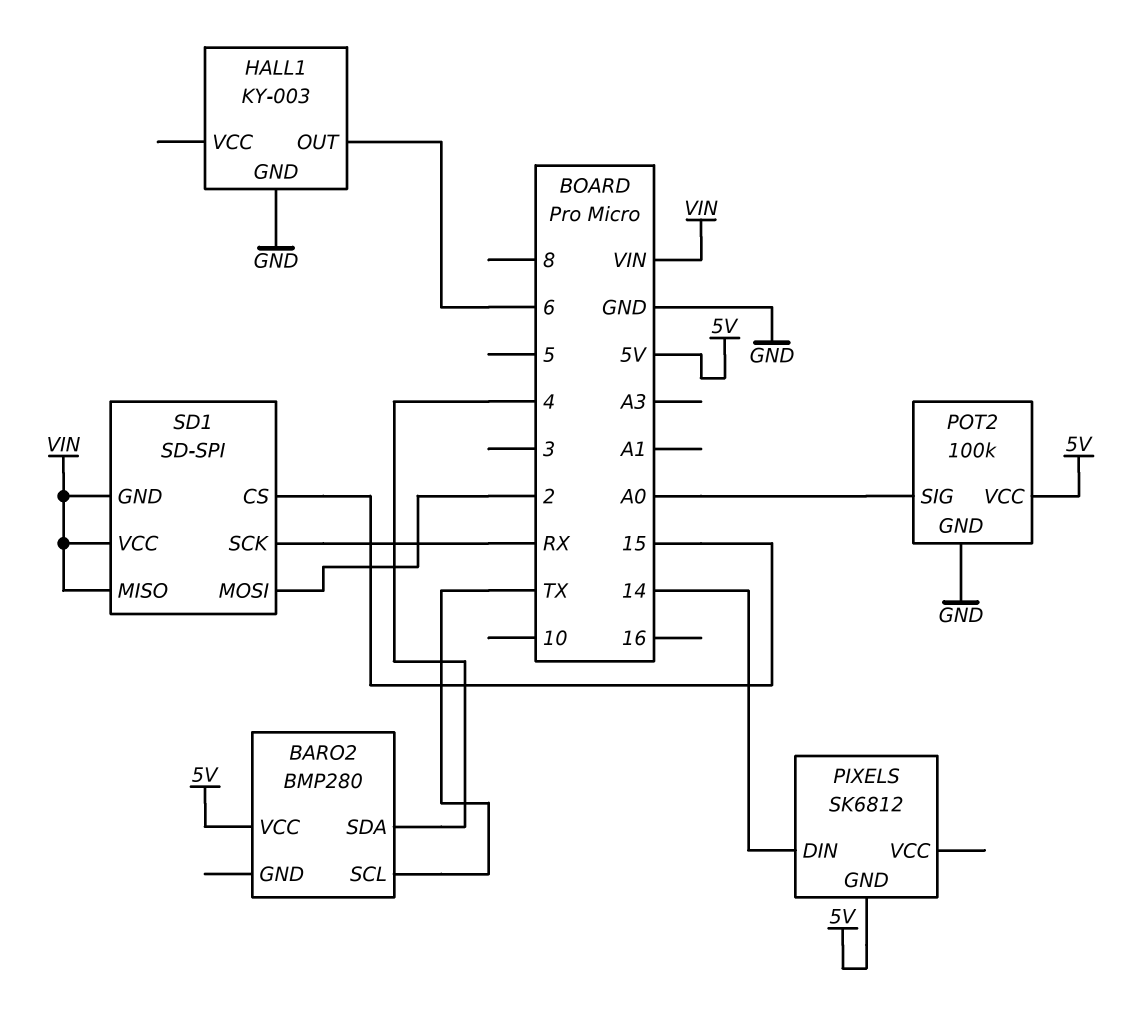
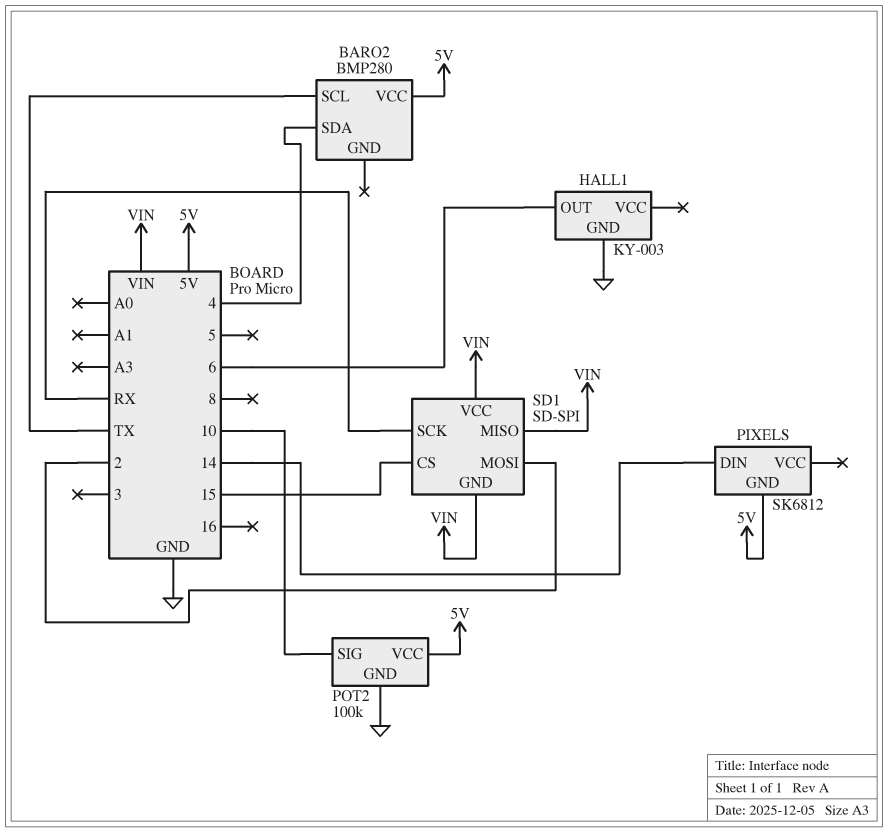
POT2 pin SIG: A0 -> 10

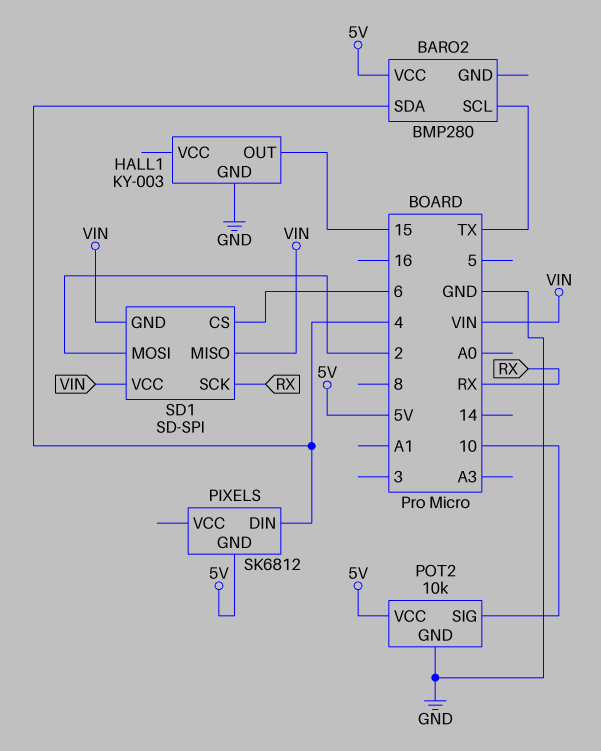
HALL1 pin OUT: 6 -> 15
PIXELS pin DIN: 14 -> 4
POT2: 100k -> 10k
SD1 pin CS: 15 -> 6

